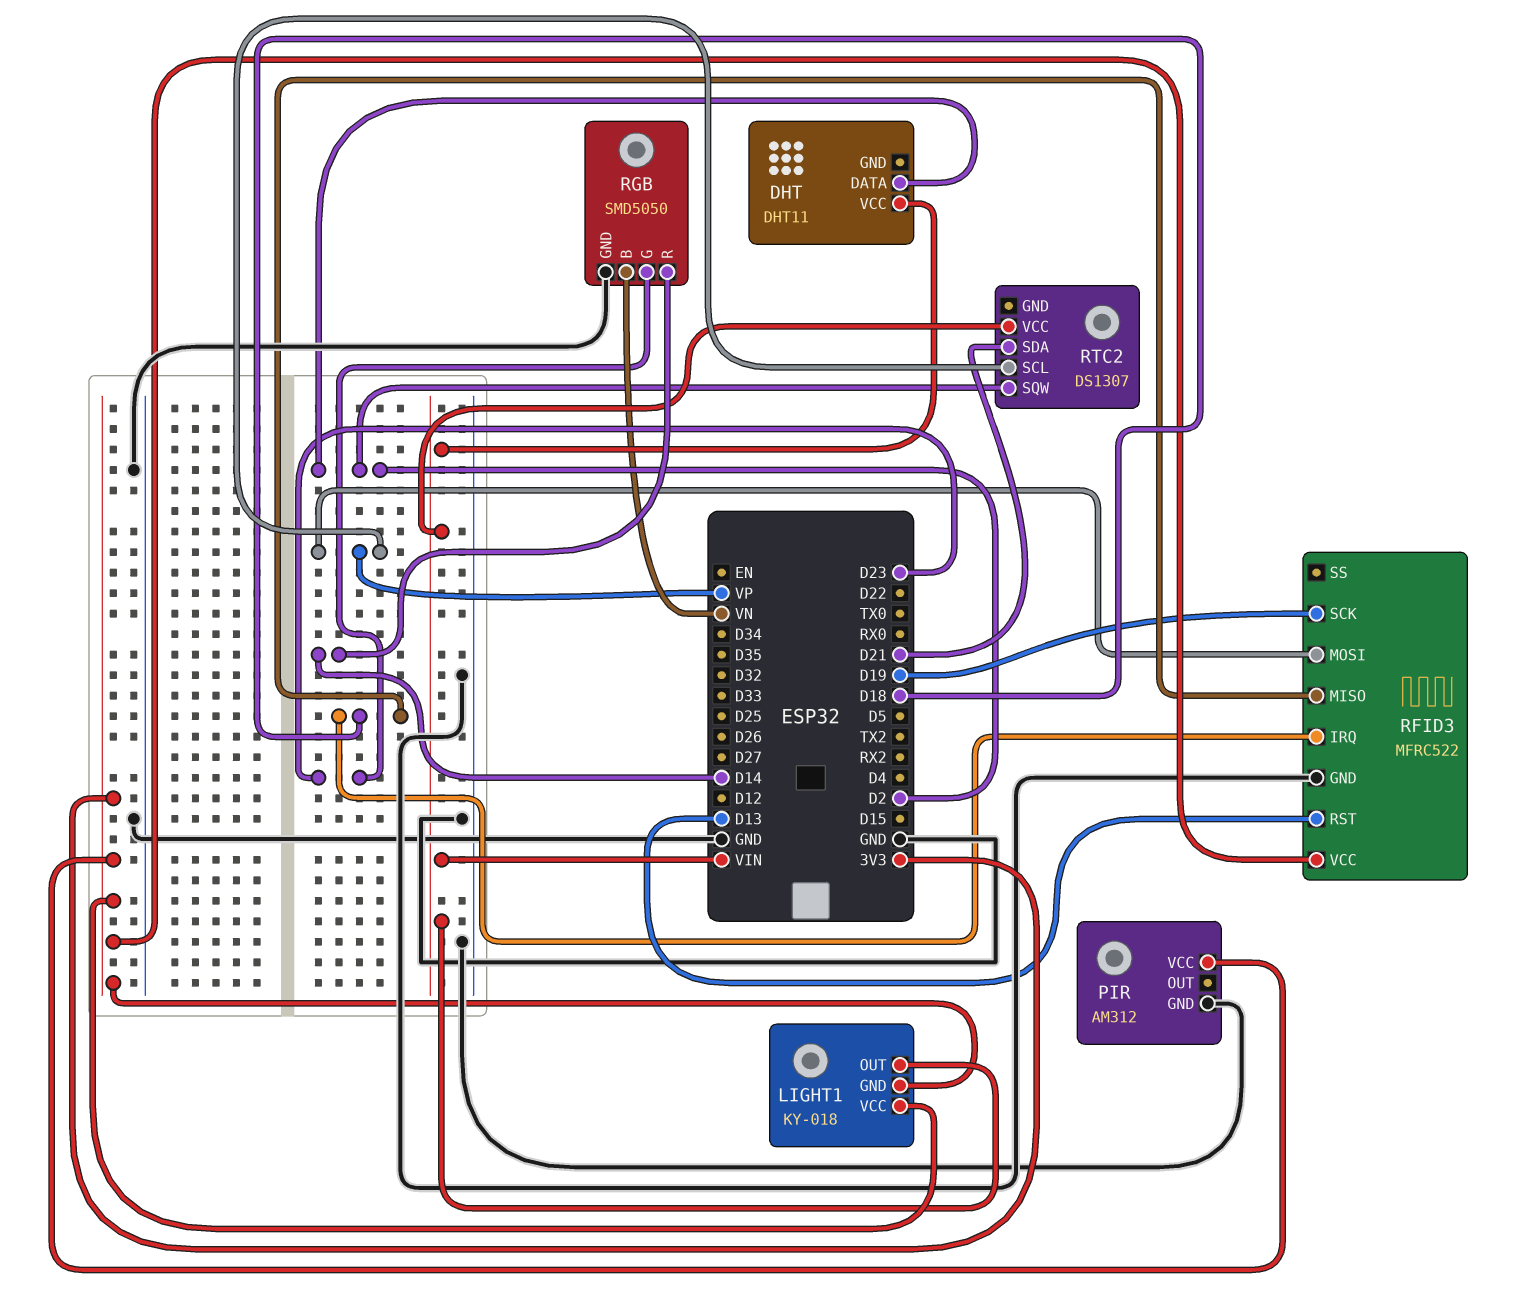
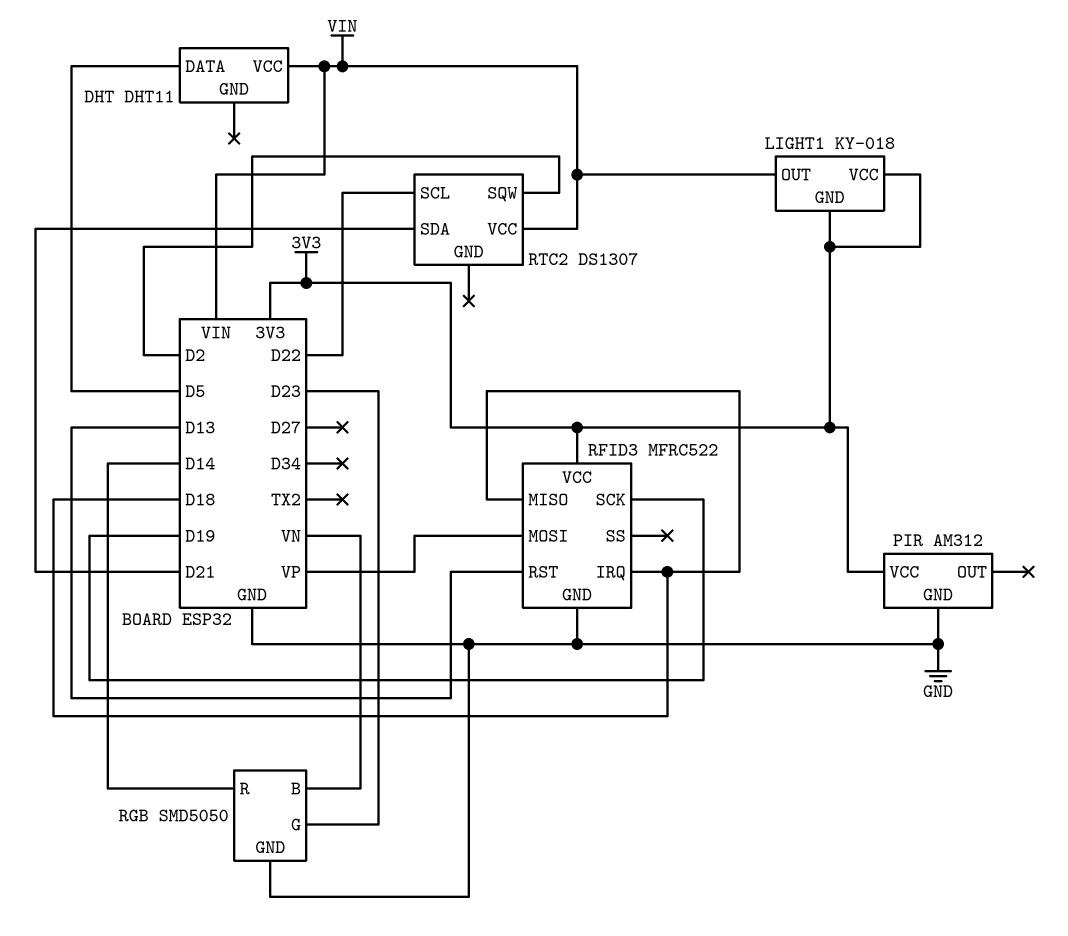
DHT pin DATA: D2 -> D5
RTC2 pin SCL: VP -> D22

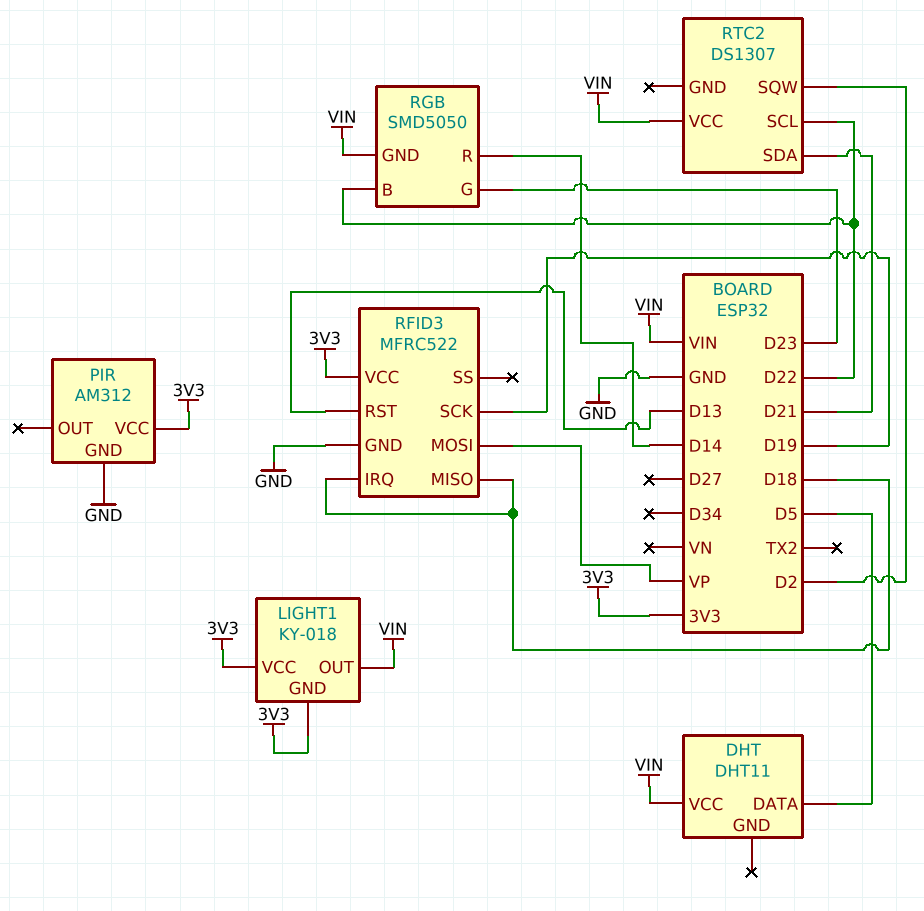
RGB pin B: VN -> D22
RGB pin GND: GND -> VIN

